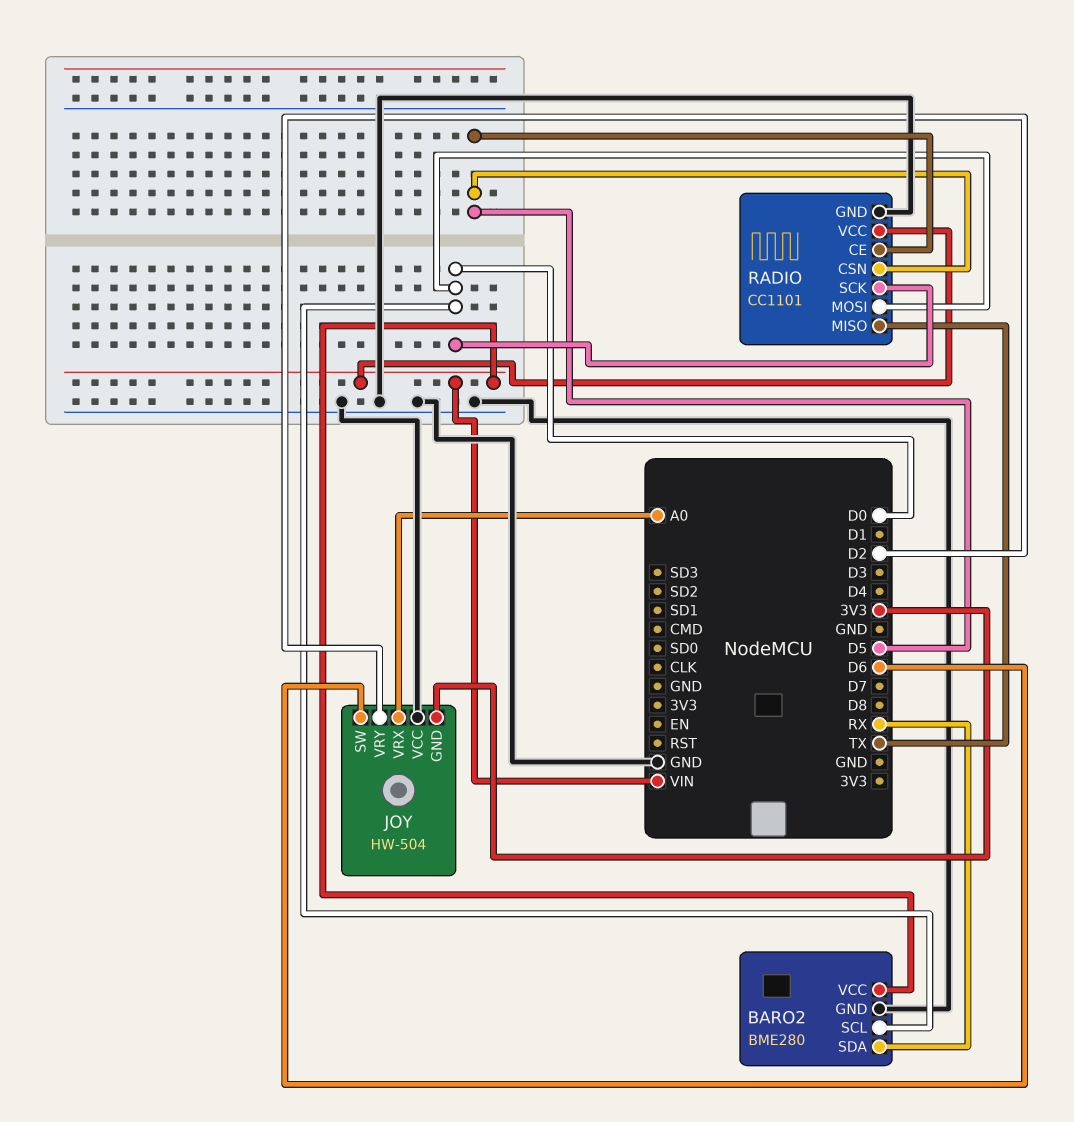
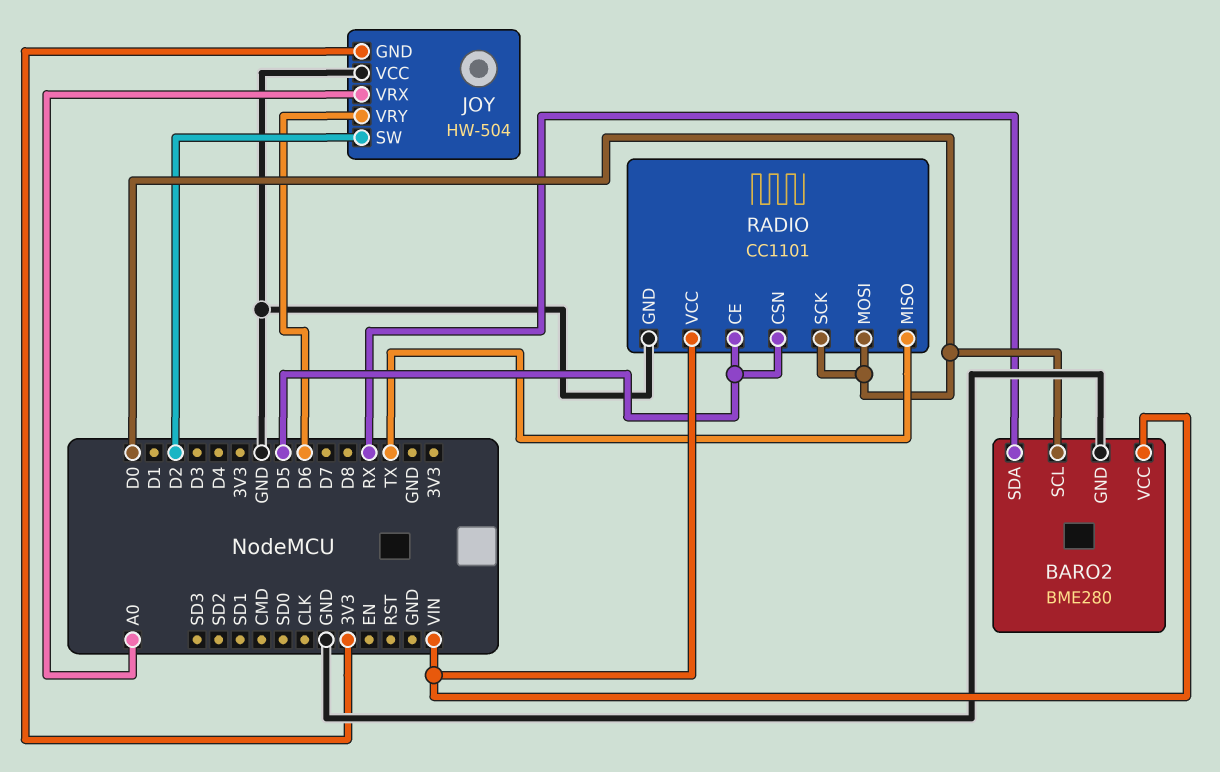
JOY pin SW: D6 -> D2
JOY pin VRY: D2 -> D6

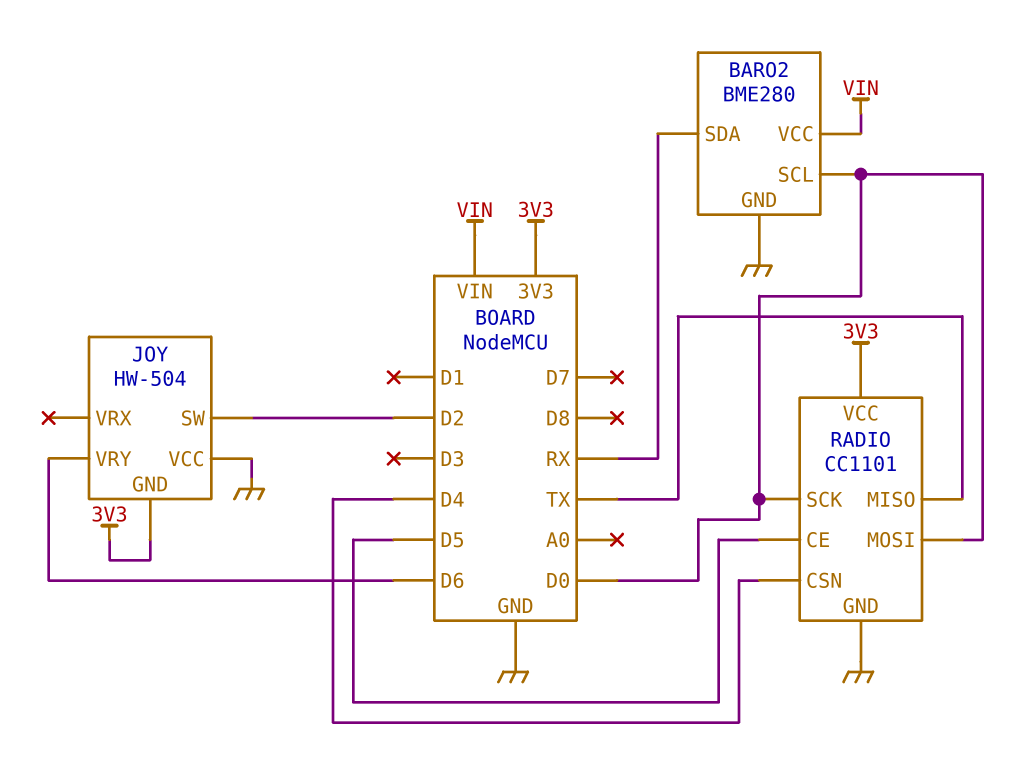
JOY pin VRX: A0 -> none
RADIO pin CSN: D5 -> D4
RADIO pin VCC: VIN -> 3V3

